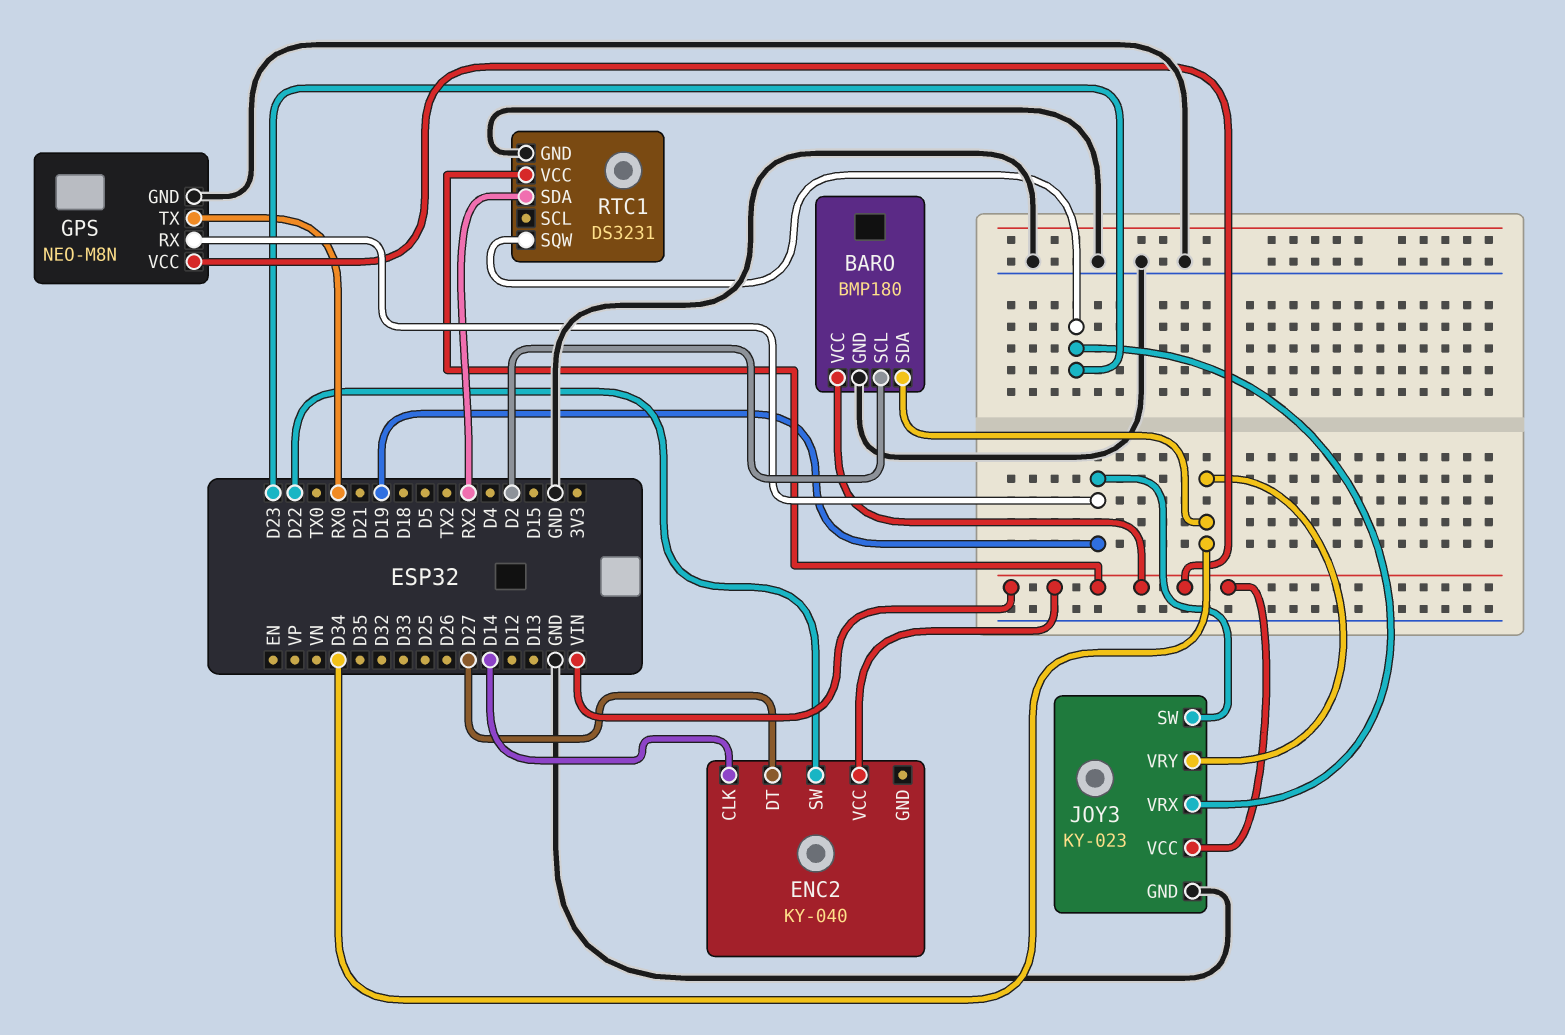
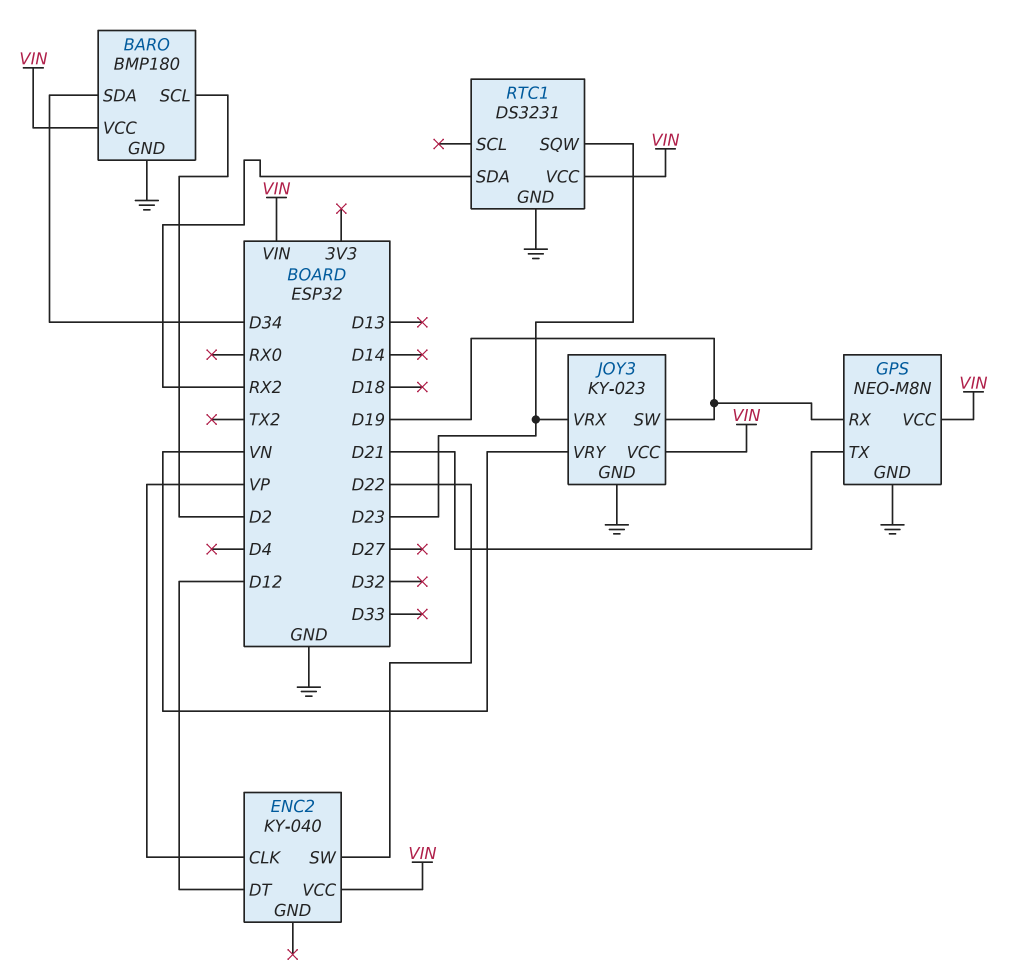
ENC2 pin CLK: D14 -> VP
ENC2 pin DT: D27 -> D12
GPS pin TX: RX0 -> D21
JOY3 pin VRY: D34 -> VN

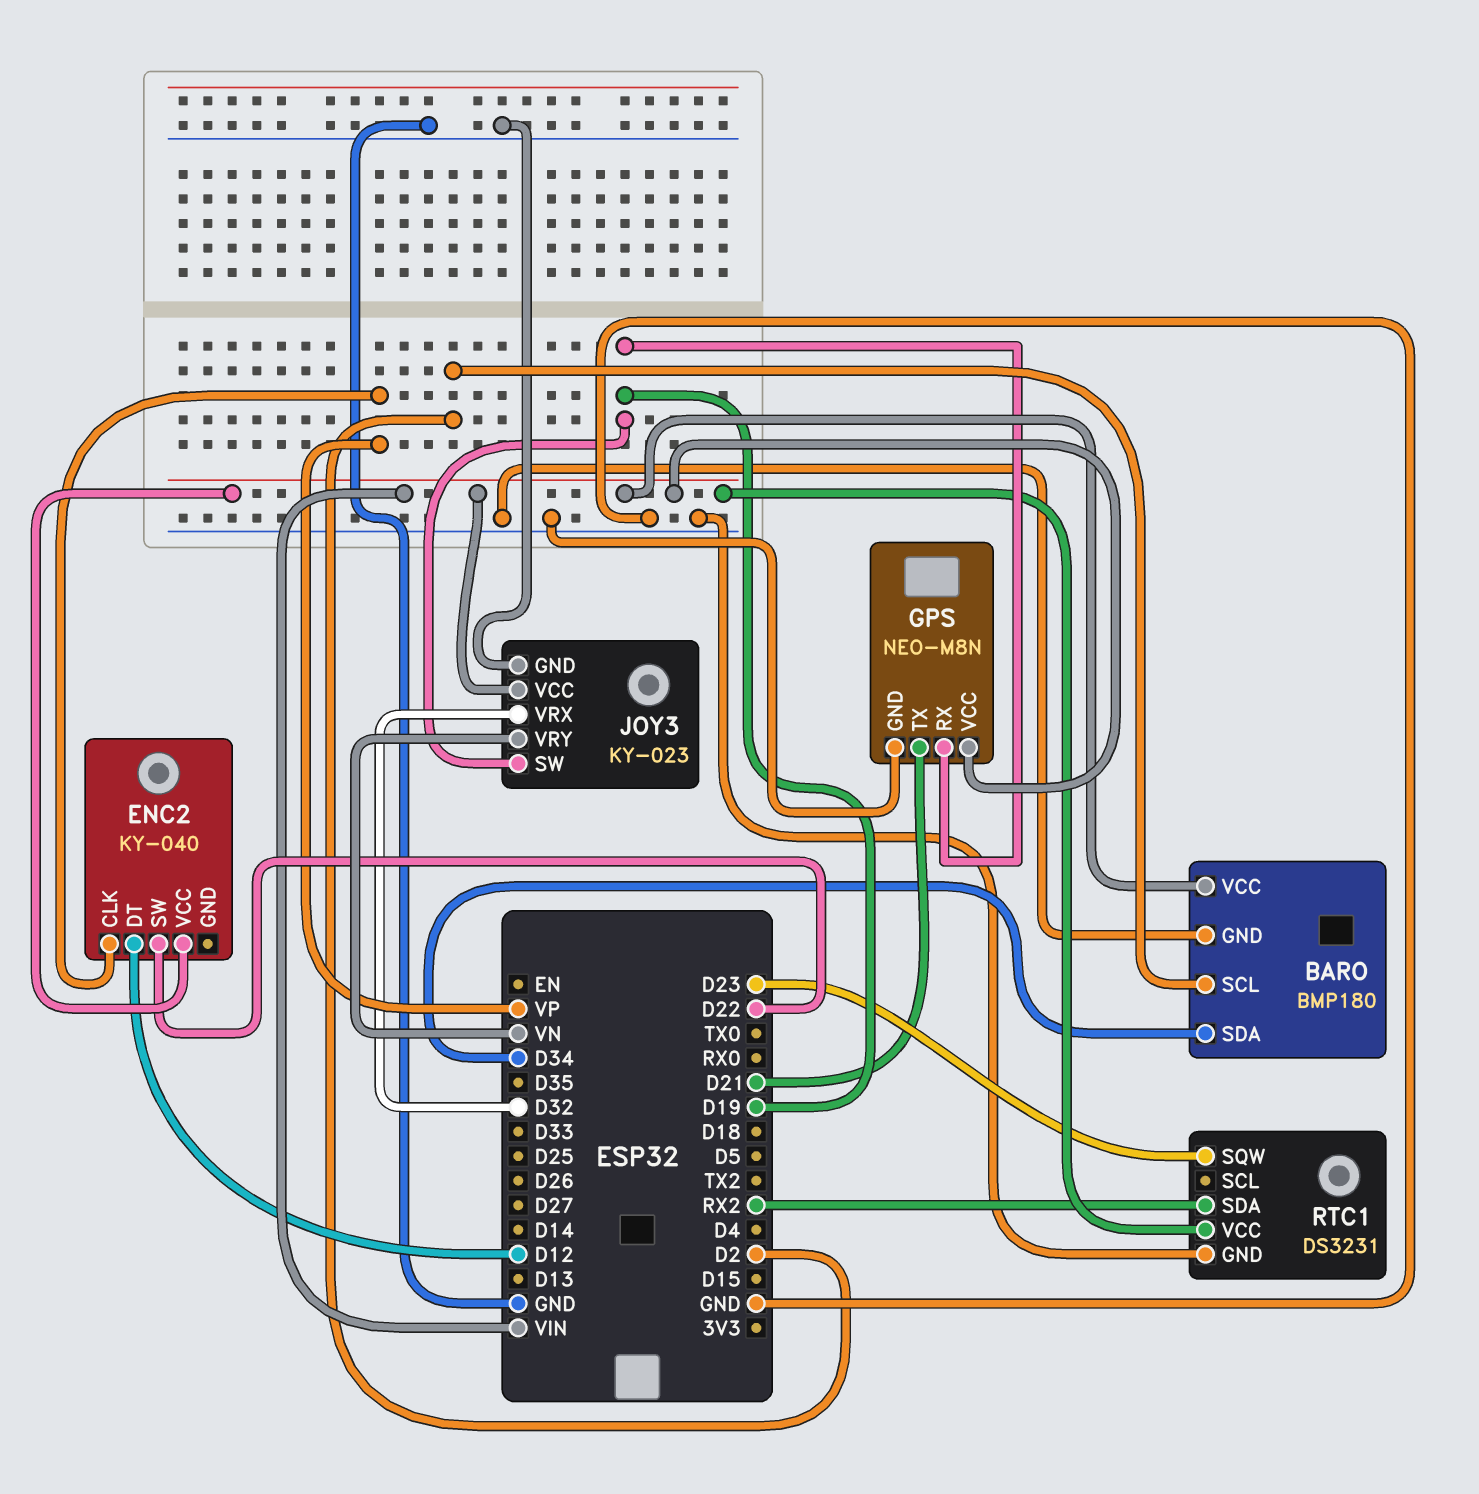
JOY3 pin VRX: D23 -> D32

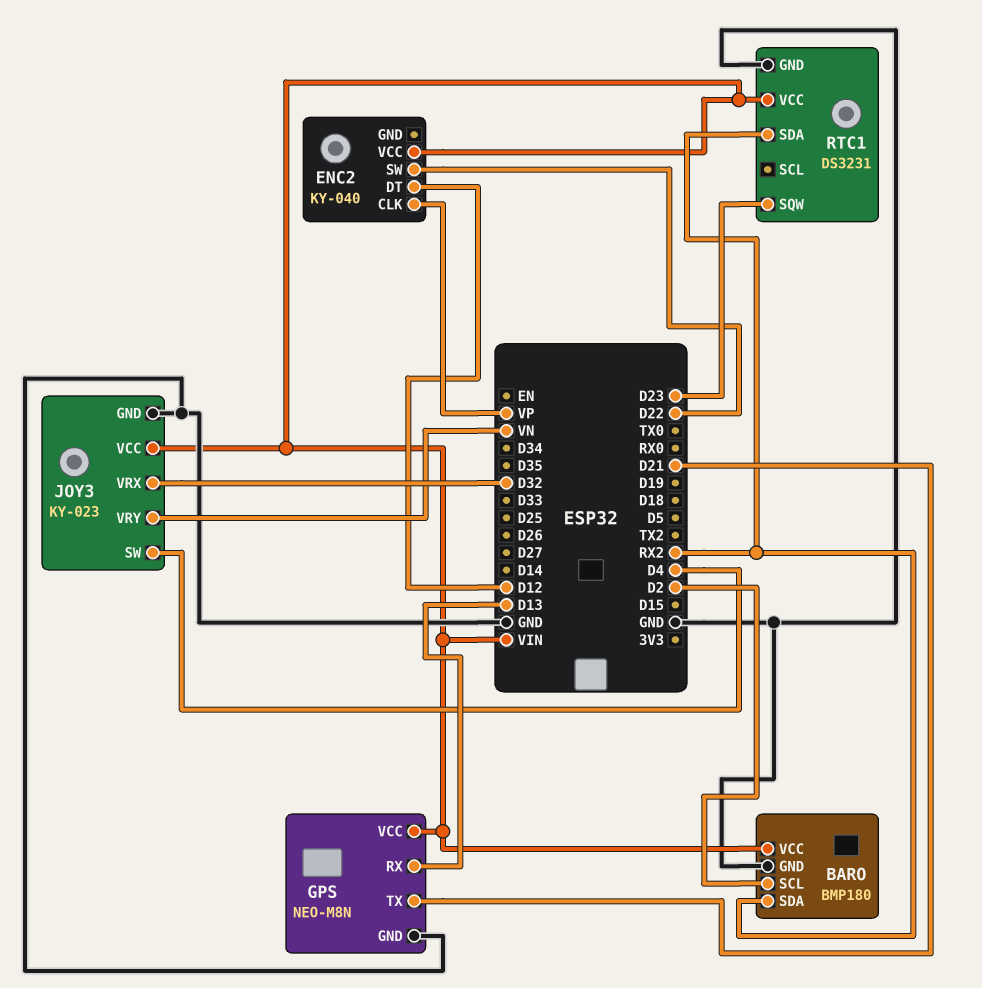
BARO pin SDA: D34 -> RX2
GPS pin RX: D19 -> D13
JOY3 pin SW: D19 -> D4

